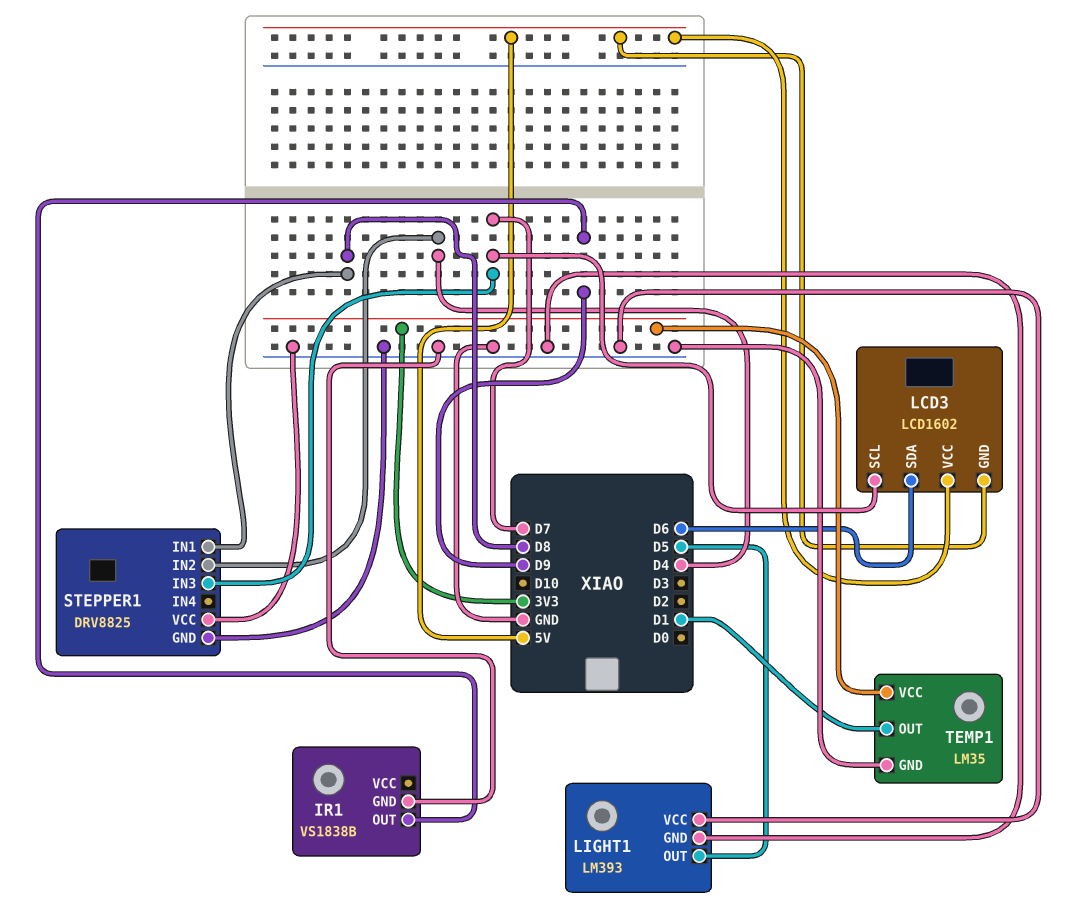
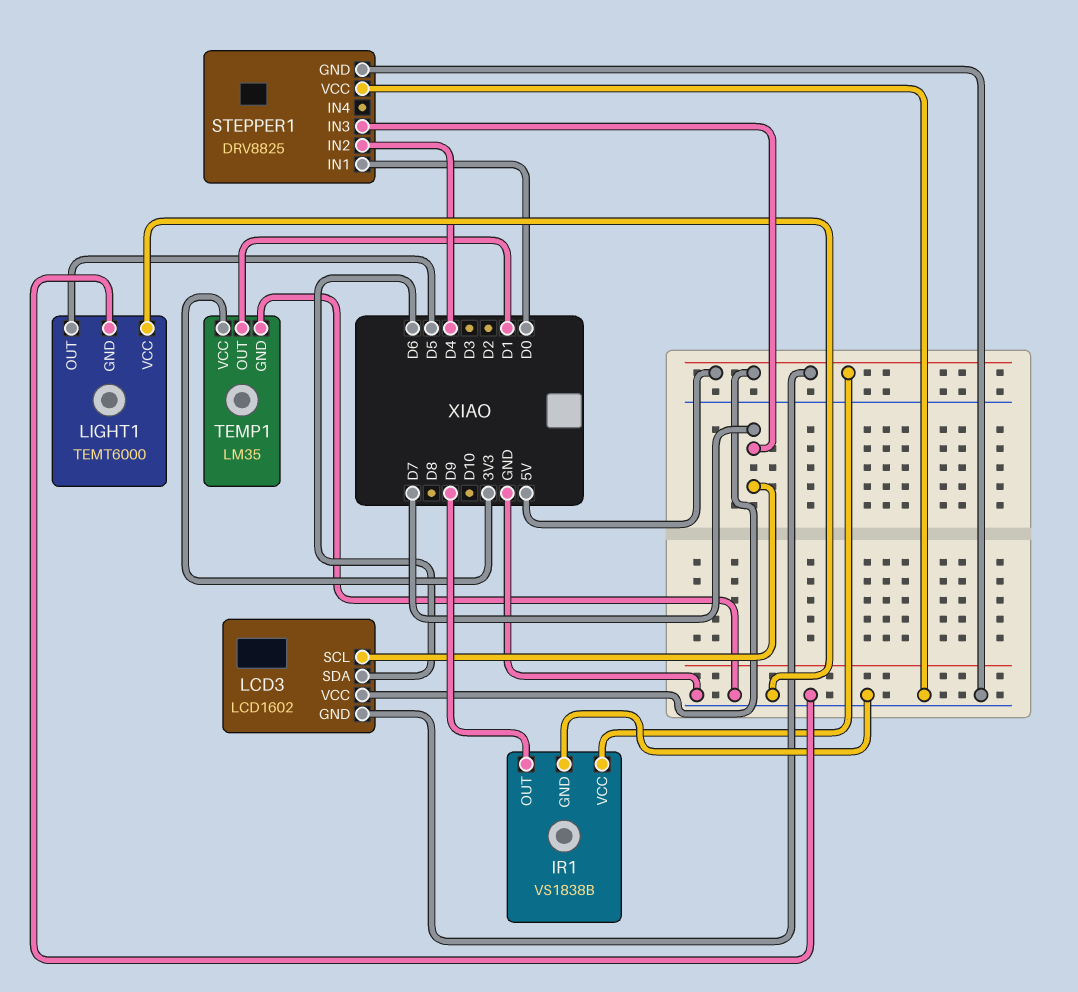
IR1 pin VCC: none -> 5V
LIGHT1: LM393 -> TEMT6000
STEPPER1 pin IN1: D8 -> D0

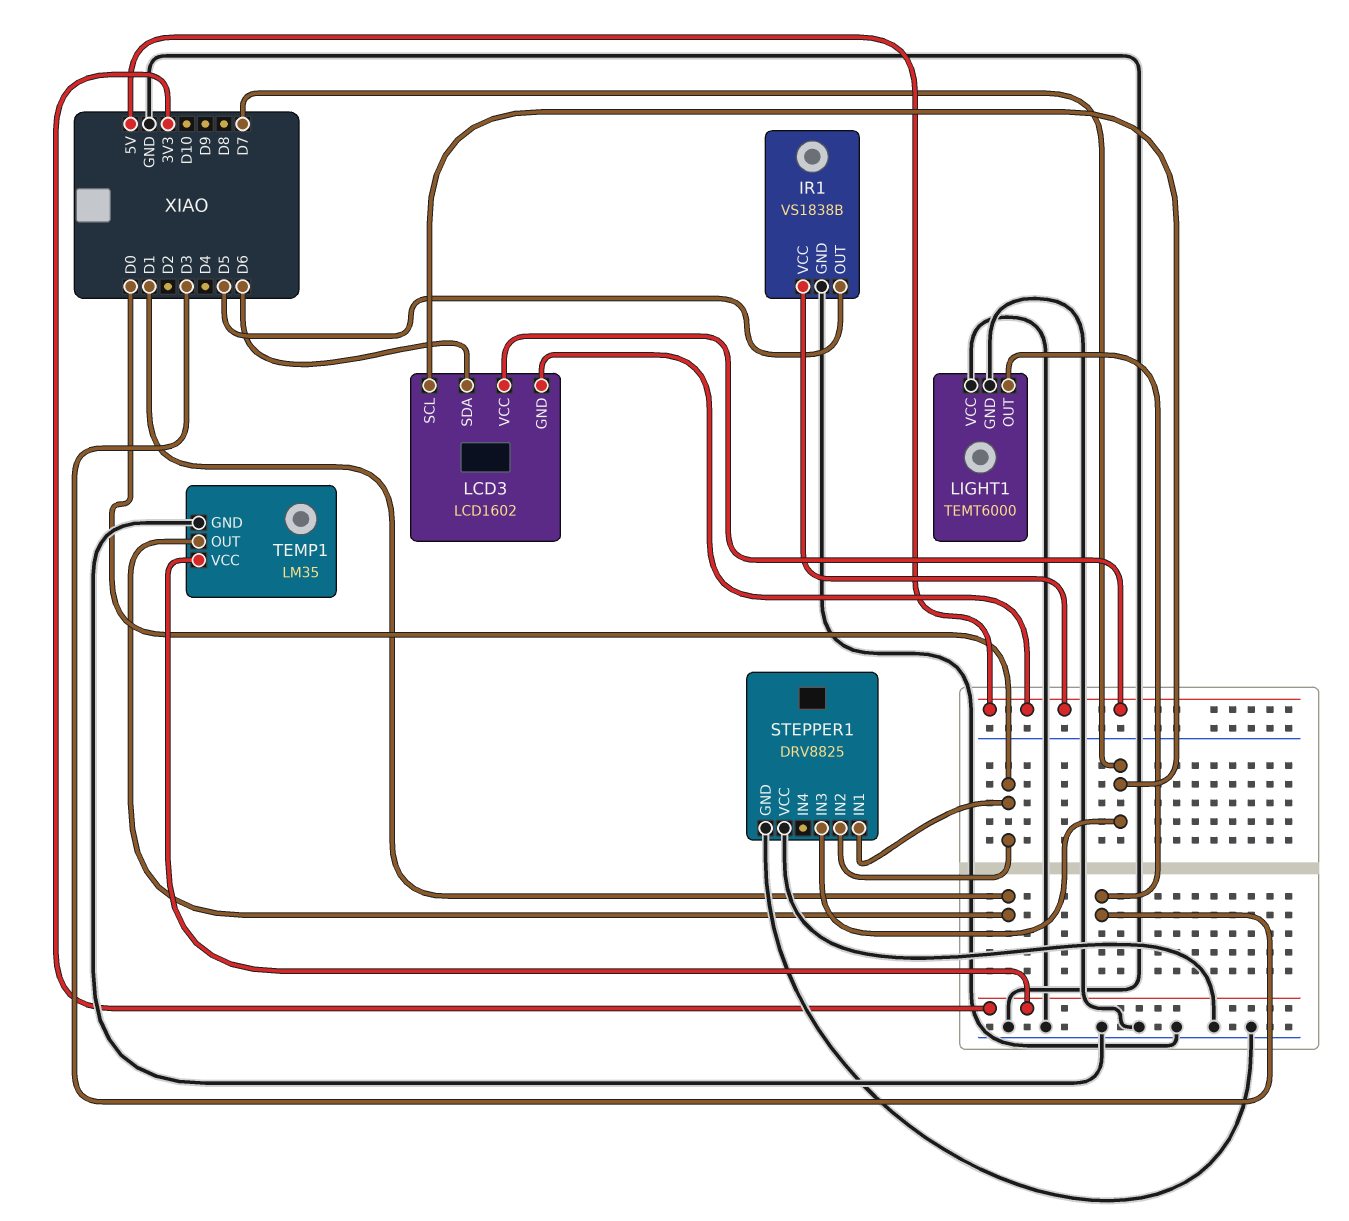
IR1 pin OUT: D9 -> D5
LIGHT1 pin OUT: D5 -> D3
STEPPER1 pin IN2: D4 -> D0

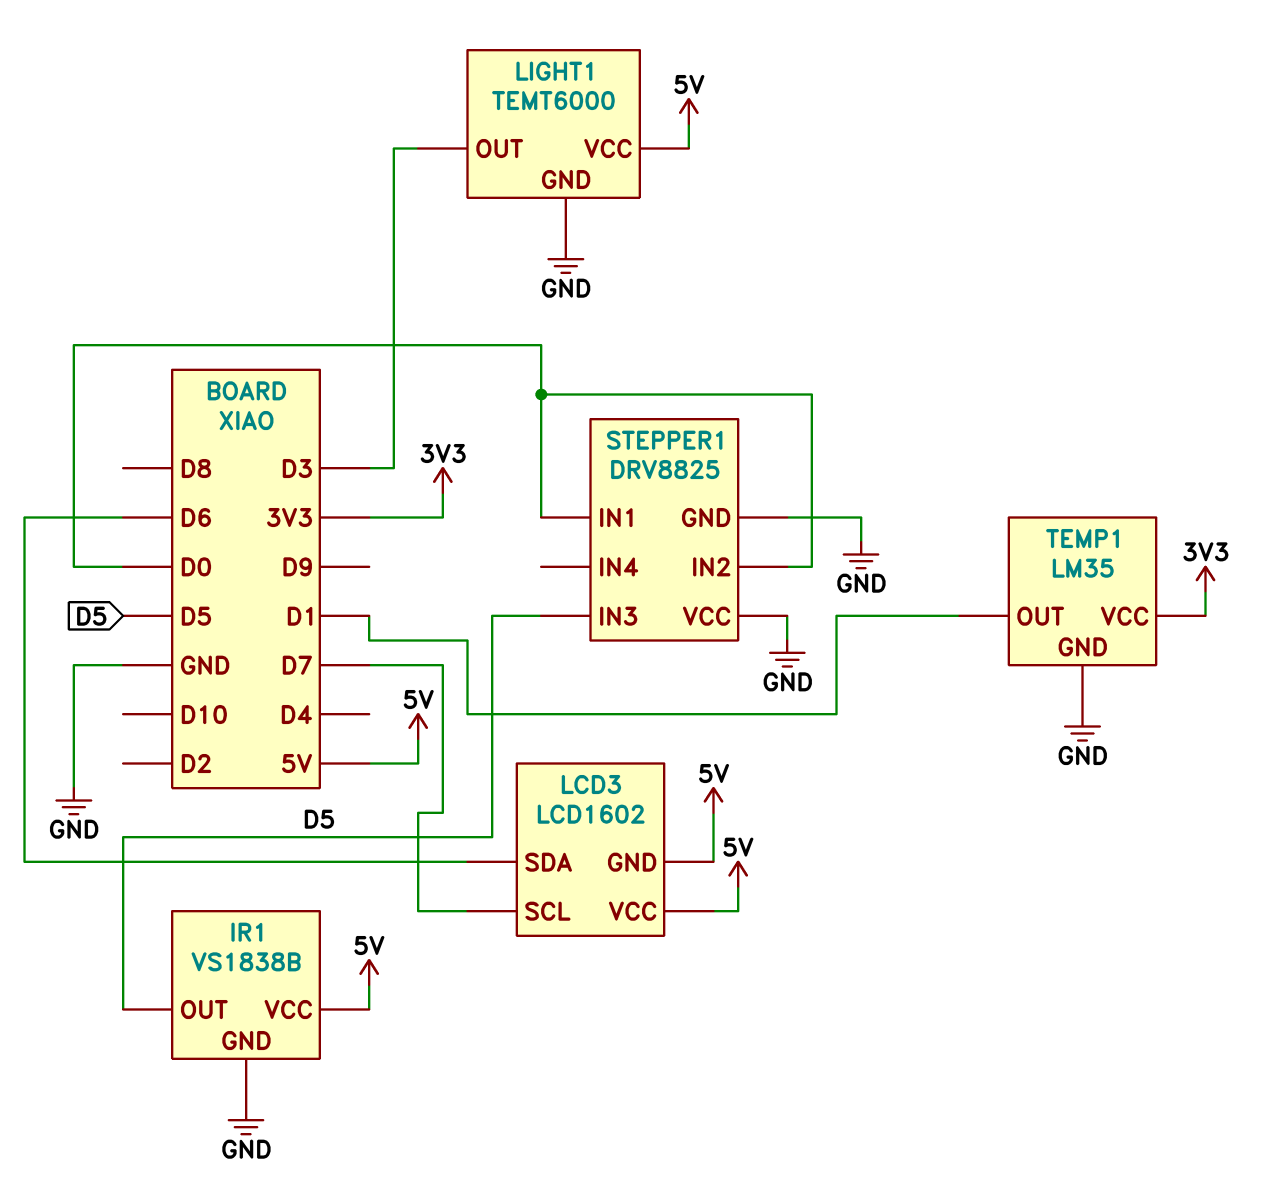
LIGHT1 pin VCC: GND -> 5V
STEPPER1 pin IN3: D7 -> D5

